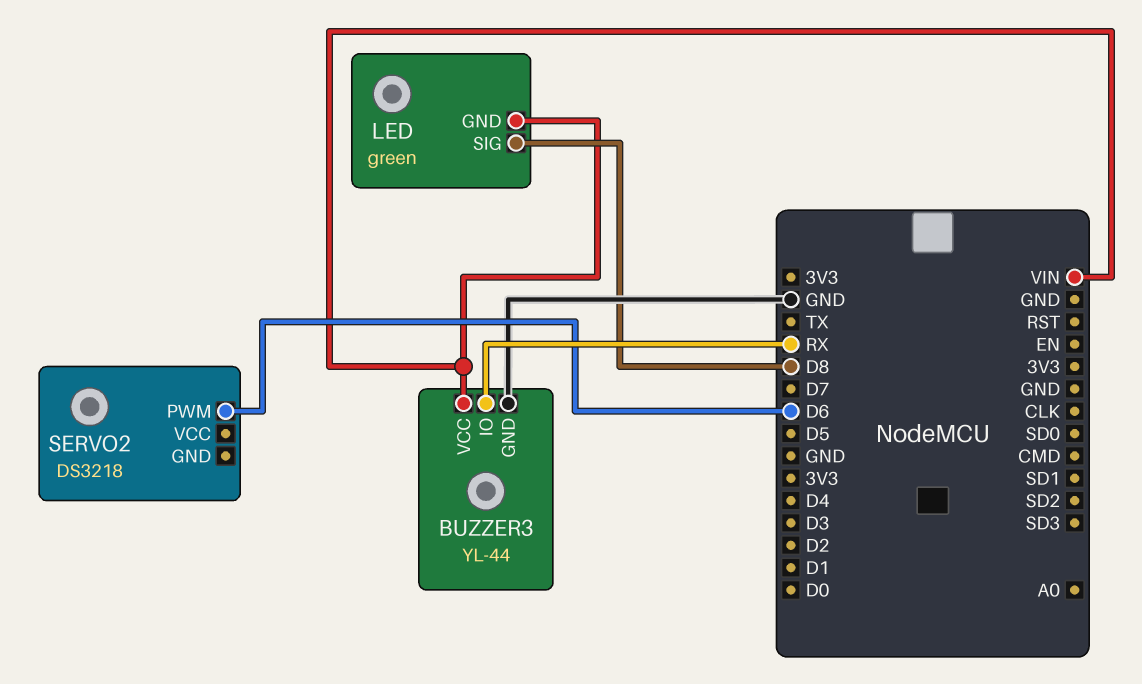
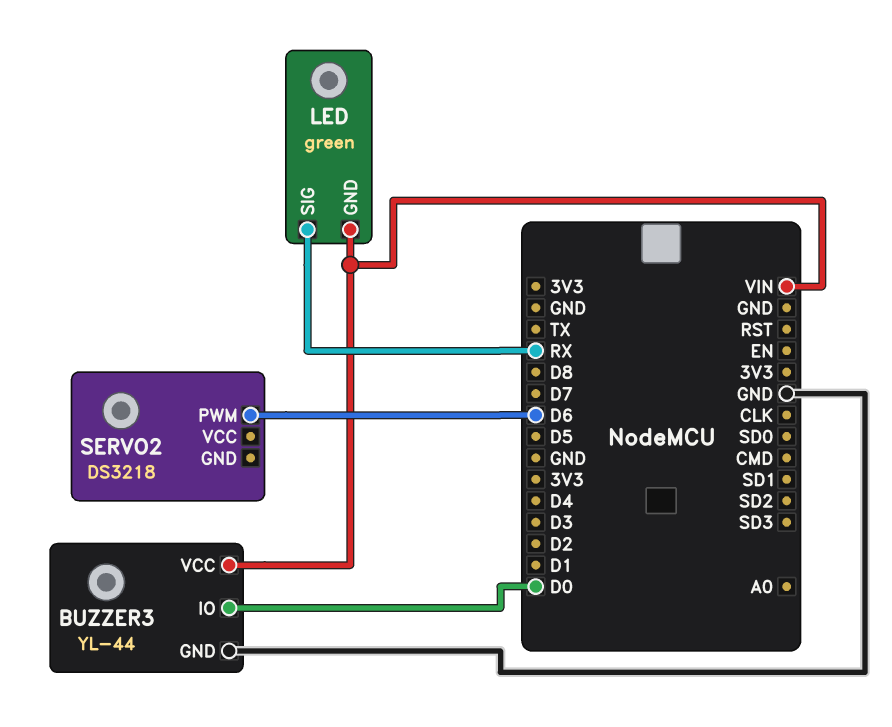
BUZZER3 pin IO: RX -> D0
LED pin SIG: D8 -> RX

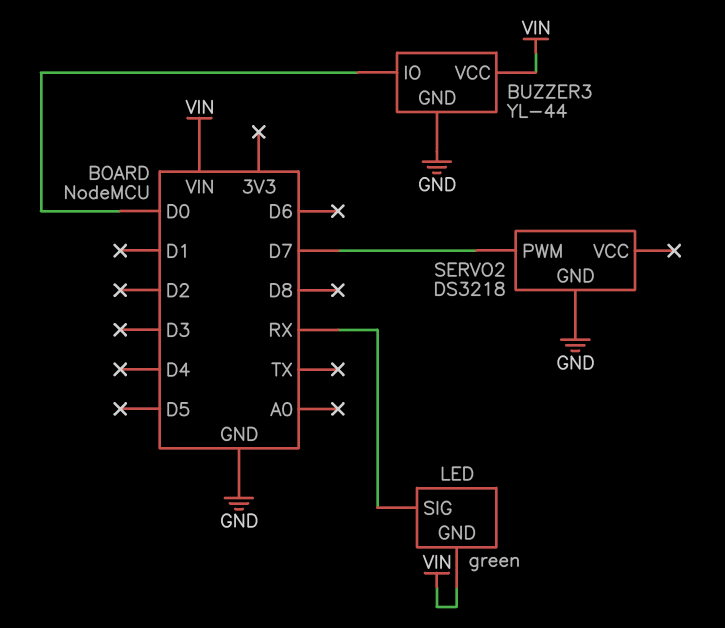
SERVO2 pin GND: none -> GND
SERVO2 pin PWM: D6 -> D7

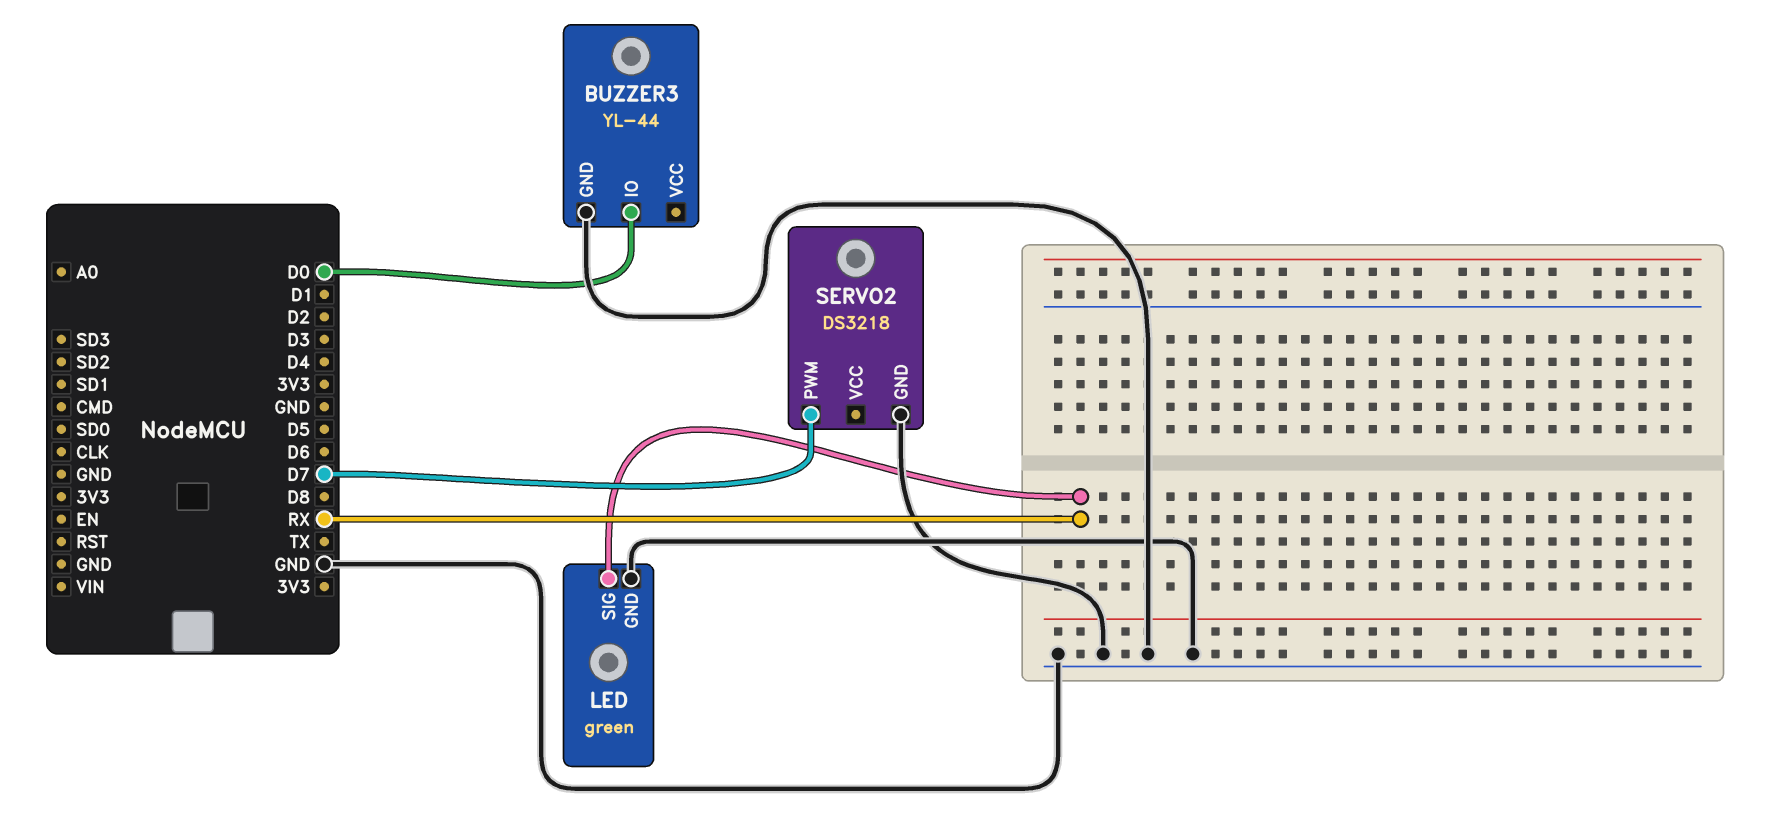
BUZZER3 pin VCC: VIN -> none
LED pin GND: VIN -> GND

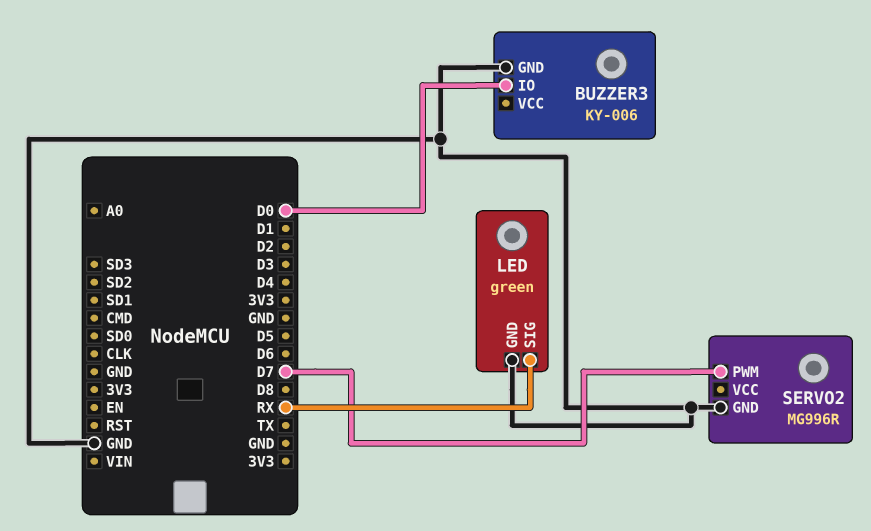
BUZZER3: YL-44 -> KY-006
SERVO2: DS3218 -> MG996R

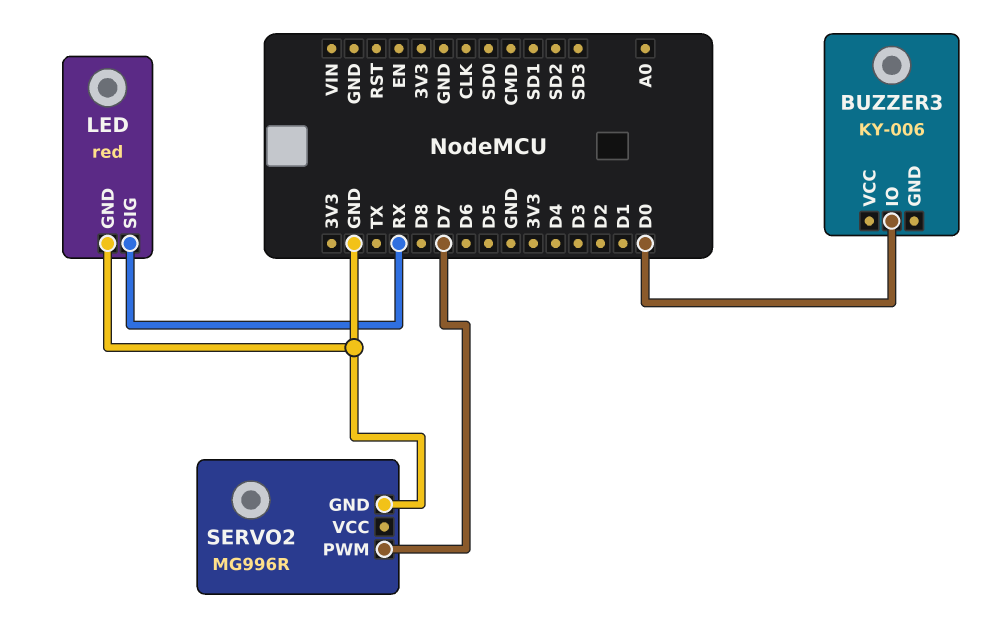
BUZZER3 pin GND: GND -> none
LED: green -> red

